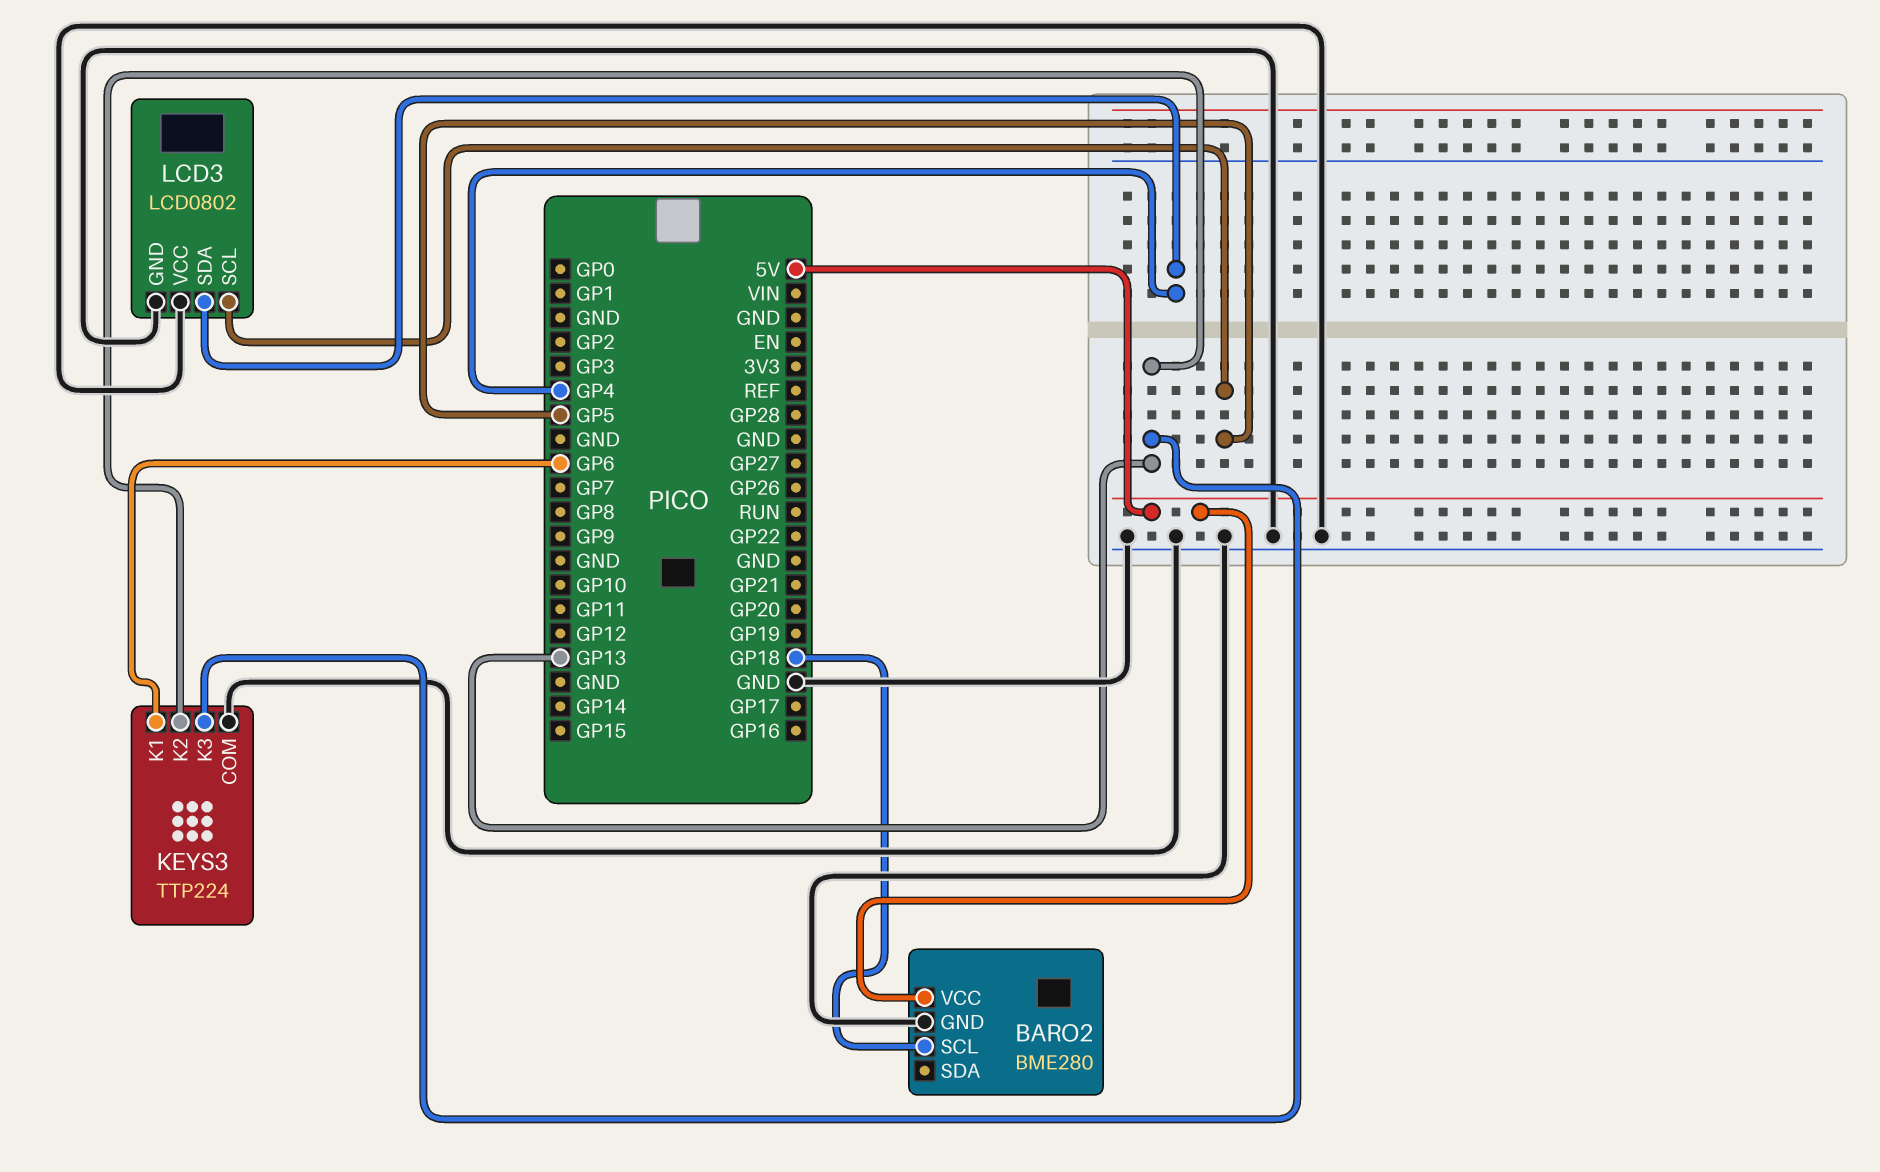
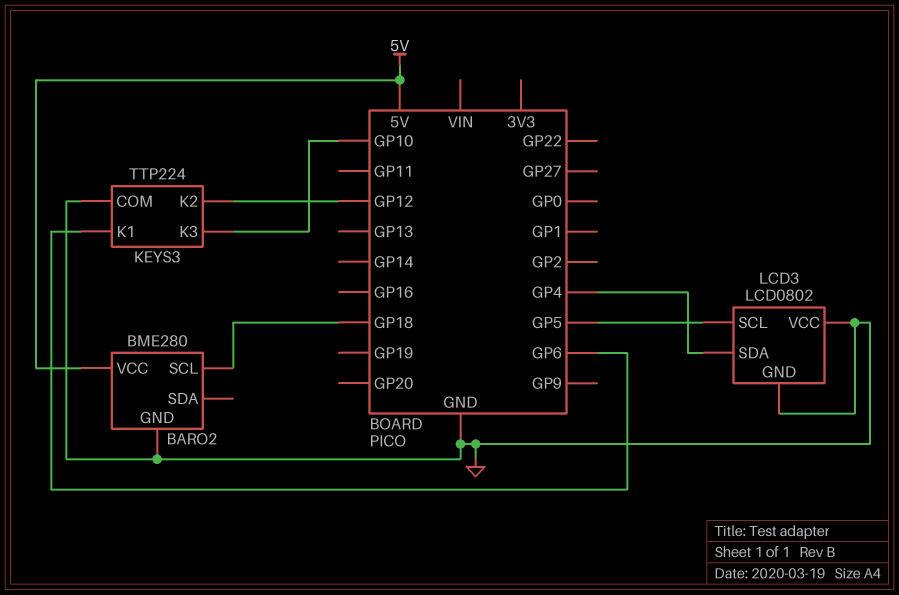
KEYS3 pin K2: GP13 -> GP12
KEYS3 pin K3: GP13 -> GP10

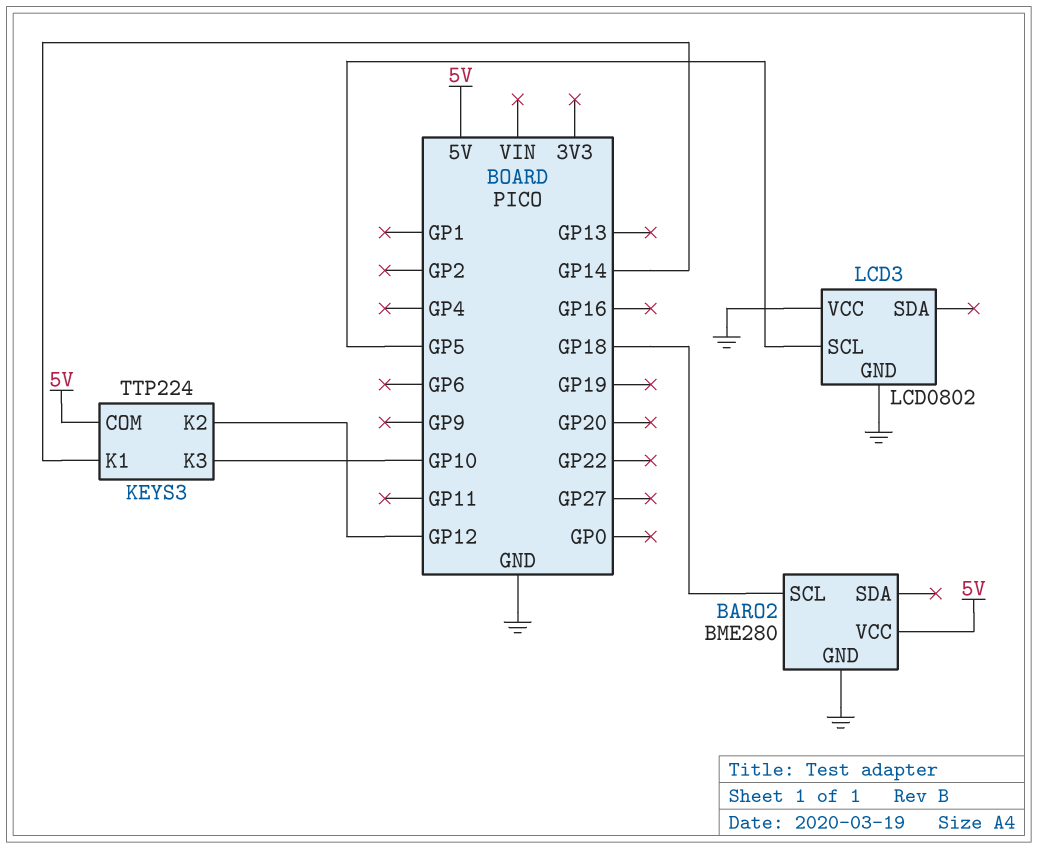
KEYS3 pin COM: GND -> 5V
KEYS3 pin K1: GP6 -> GP14
LCD3 pin SDA: GP4 -> none

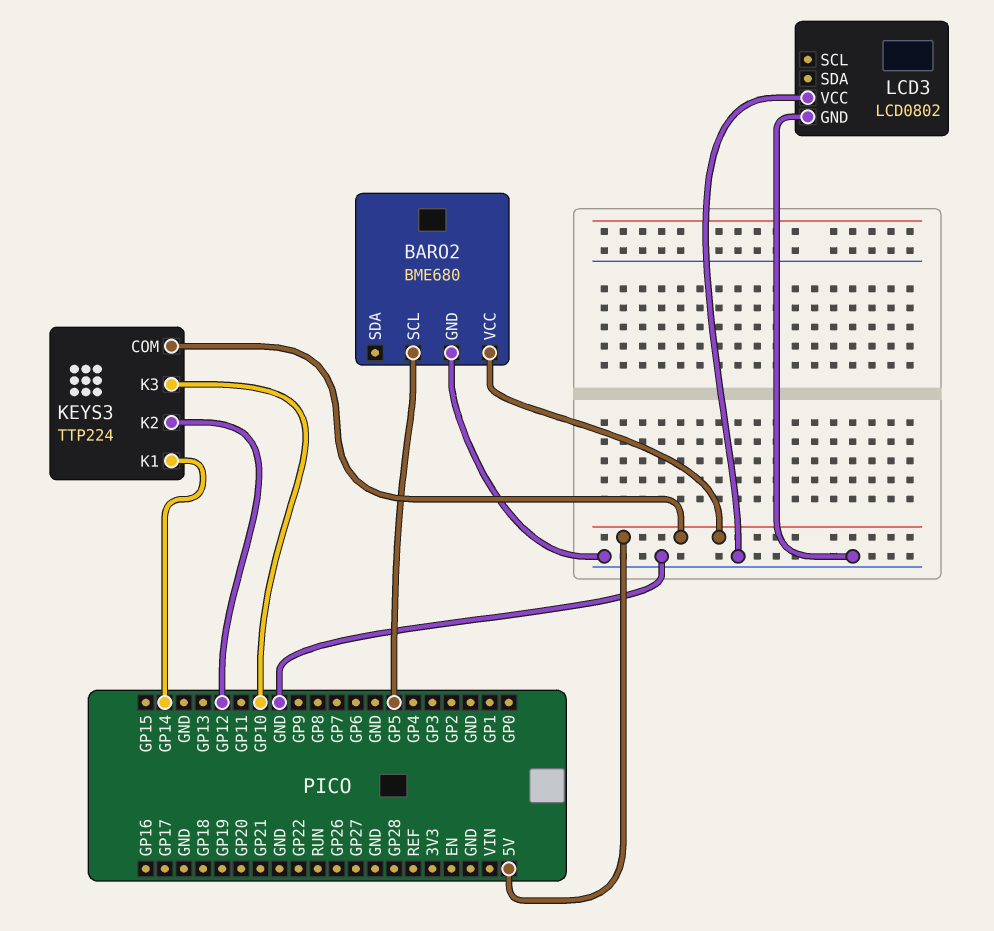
BARO2: BME280 -> BME680
BARO2 pin SCL: GP18 -> GP5
LCD3 pin SCL: GP5 -> none

